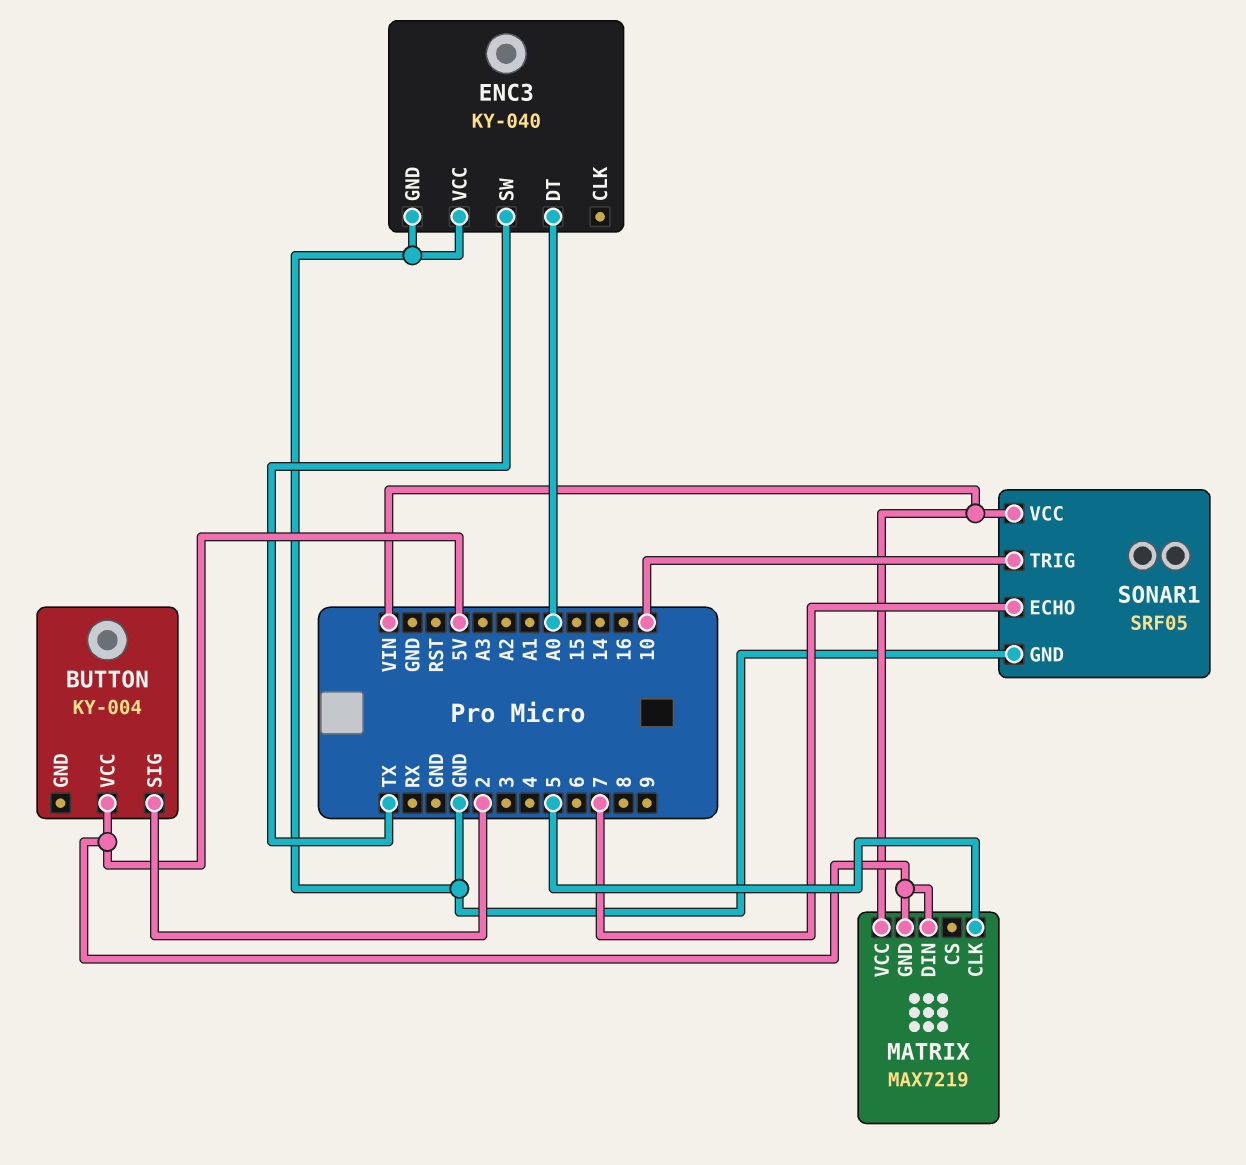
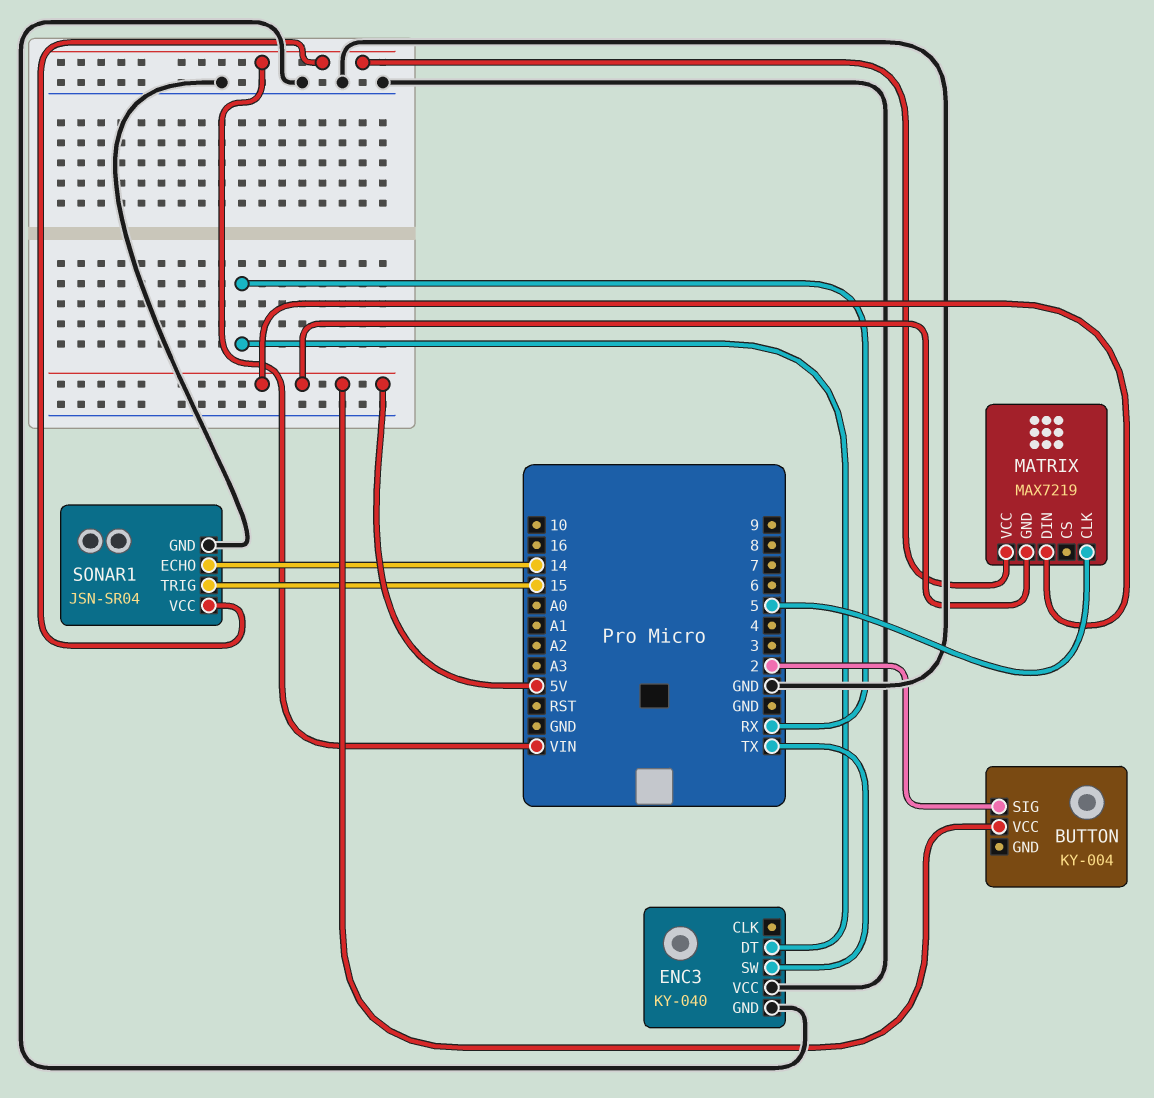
ENC3 pin DT: A0 -> RX
SONAR1: SRF05 -> JSN-SR04
SONAR1 pin ECHO: 7 -> 14
SONAR1 pin TRIG: 10 -> 15

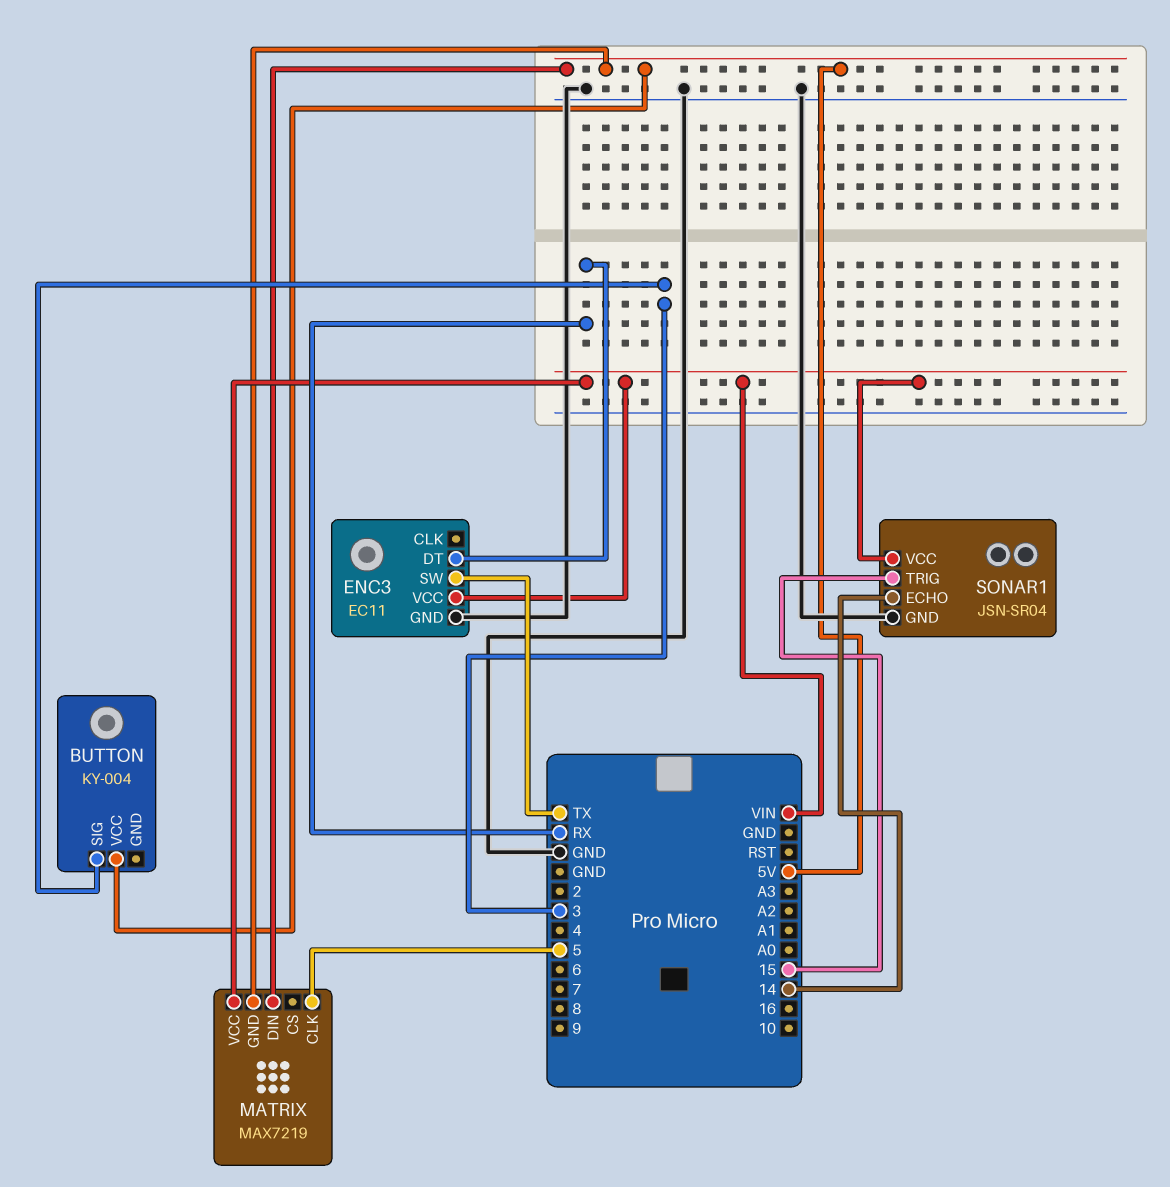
BUTTON pin SIG: 2 -> 3
ENC3: KY-040 -> EC11
ENC3 pin VCC: GND -> VIN

